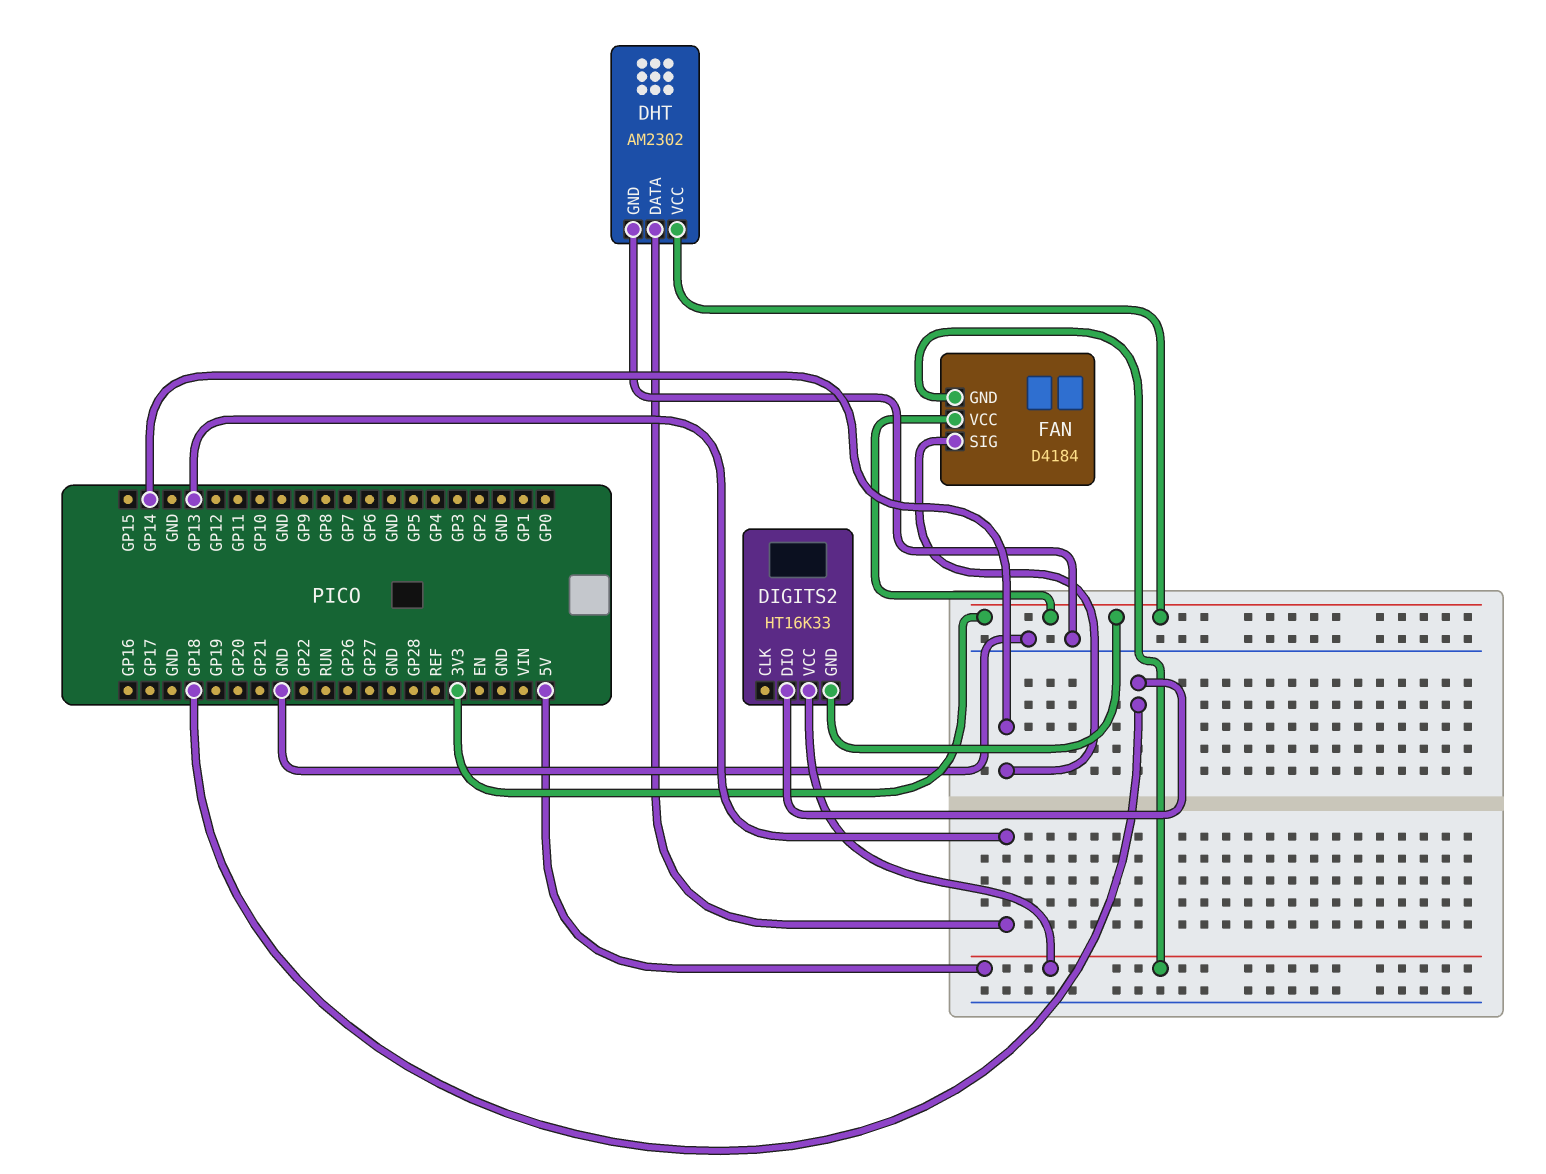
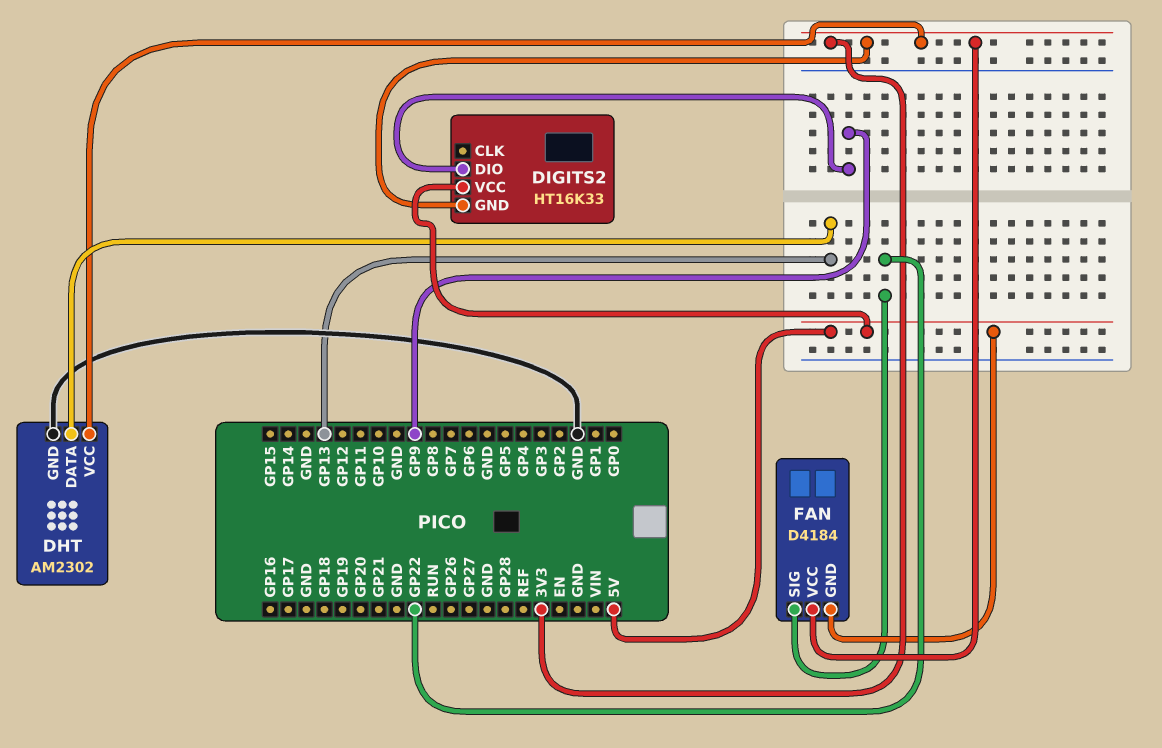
DIGITS2 pin DIO: GP18 -> GP9
FAN pin SIG: GP14 -> GP22

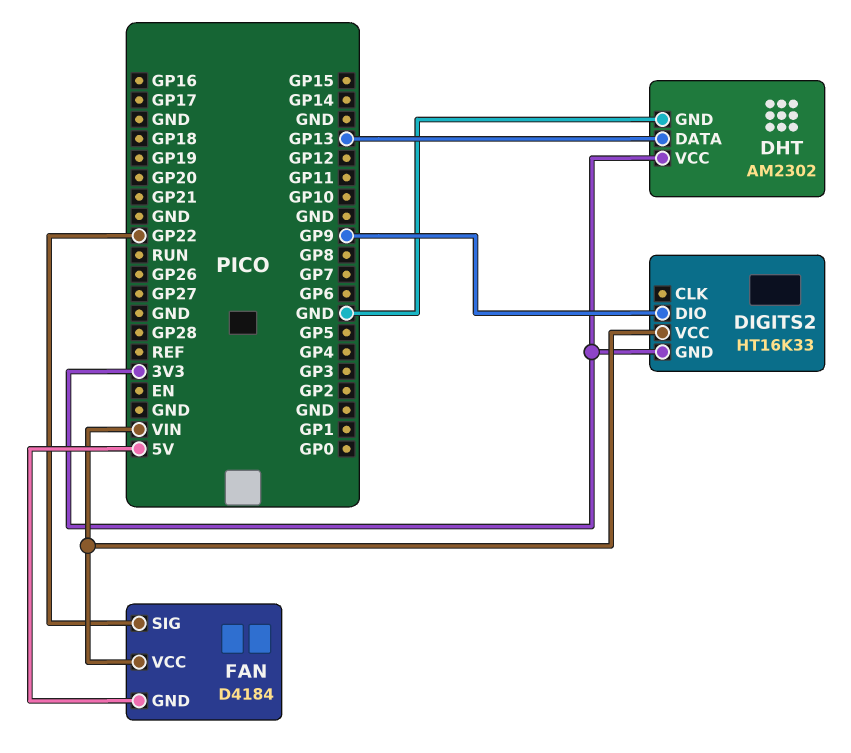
DIGITS2 pin VCC: 5V -> VIN
FAN pin VCC: 3V3 -> VIN

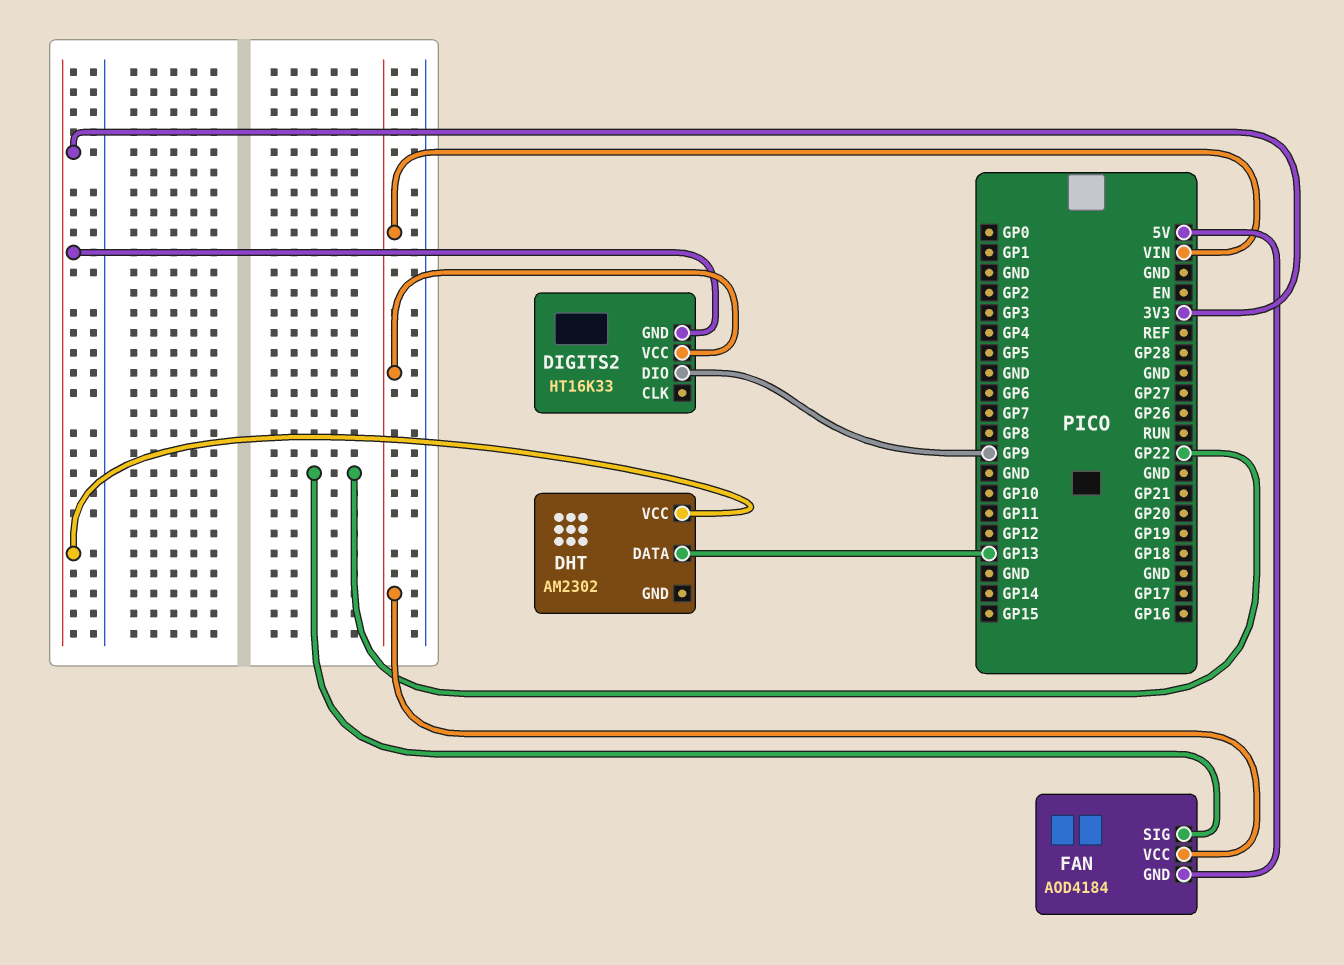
DHT pin GND: GND -> none
FAN: D4184 -> AOD4184

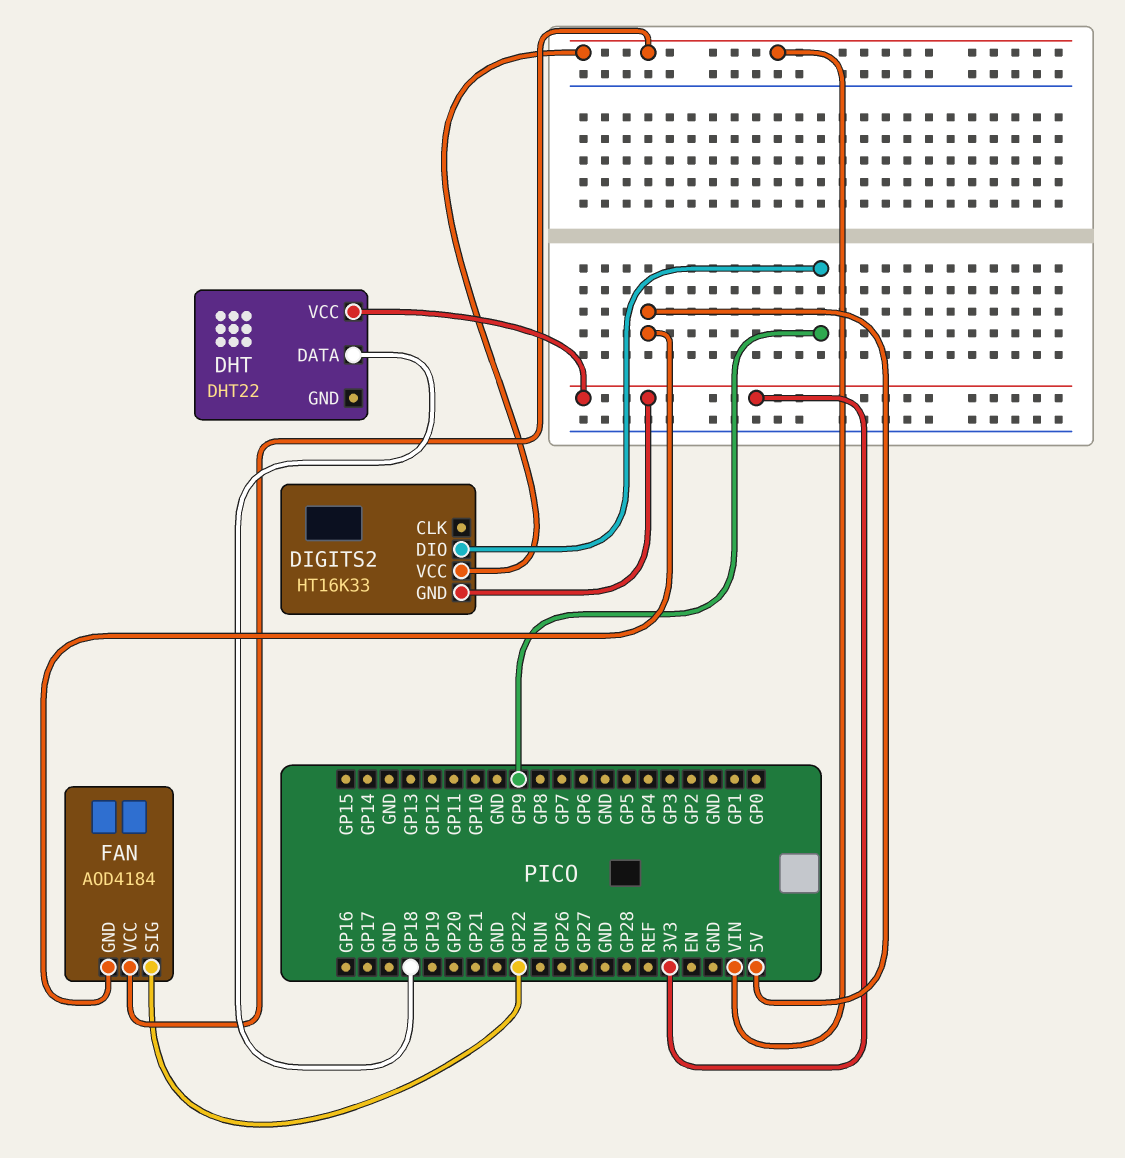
DHT: AM2302 -> DHT22
DHT pin DATA: GP13 -> GP18

